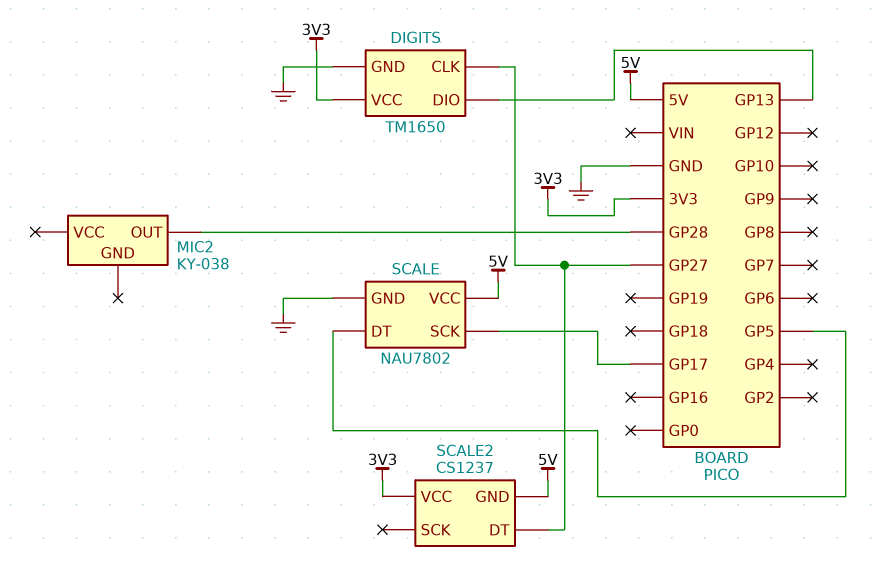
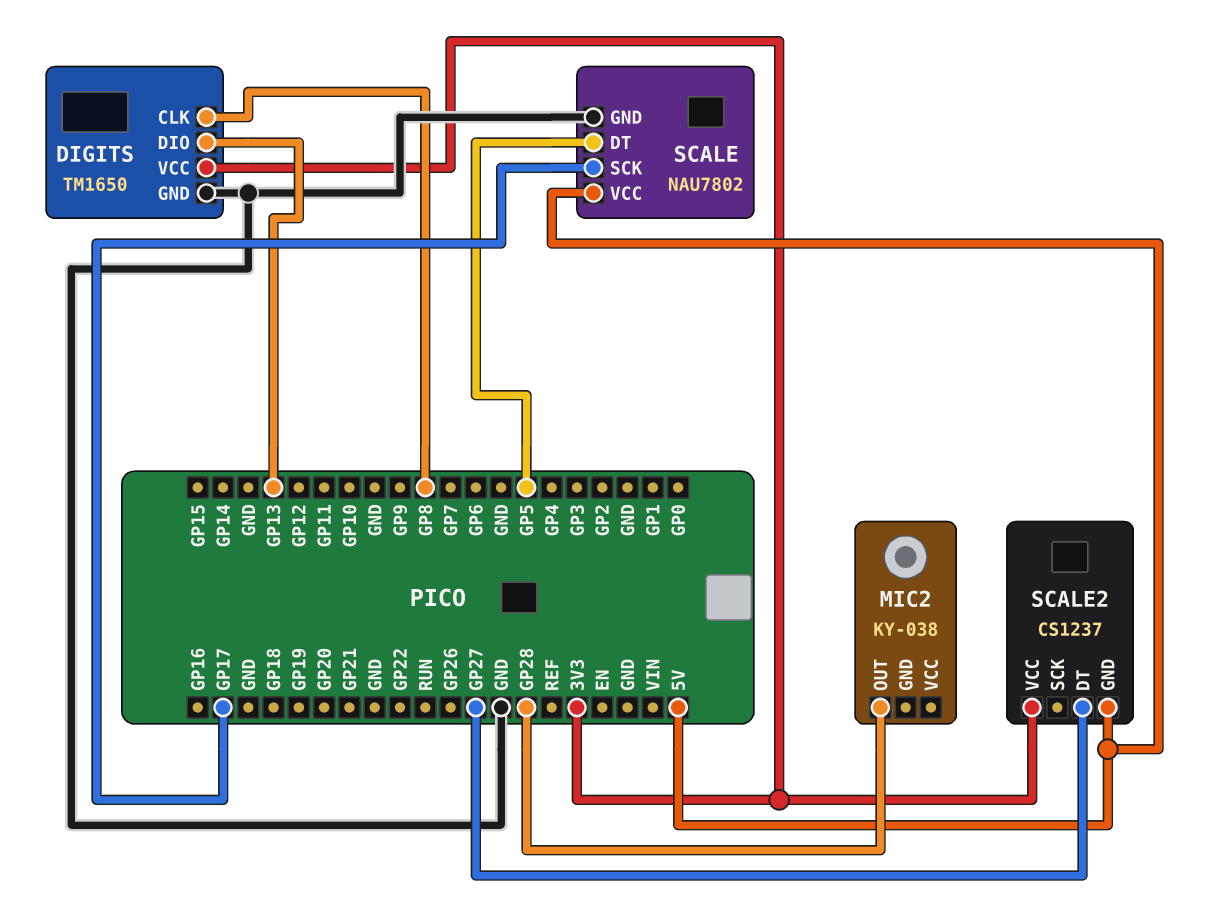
DIGITS pin CLK: GP27 -> GP8

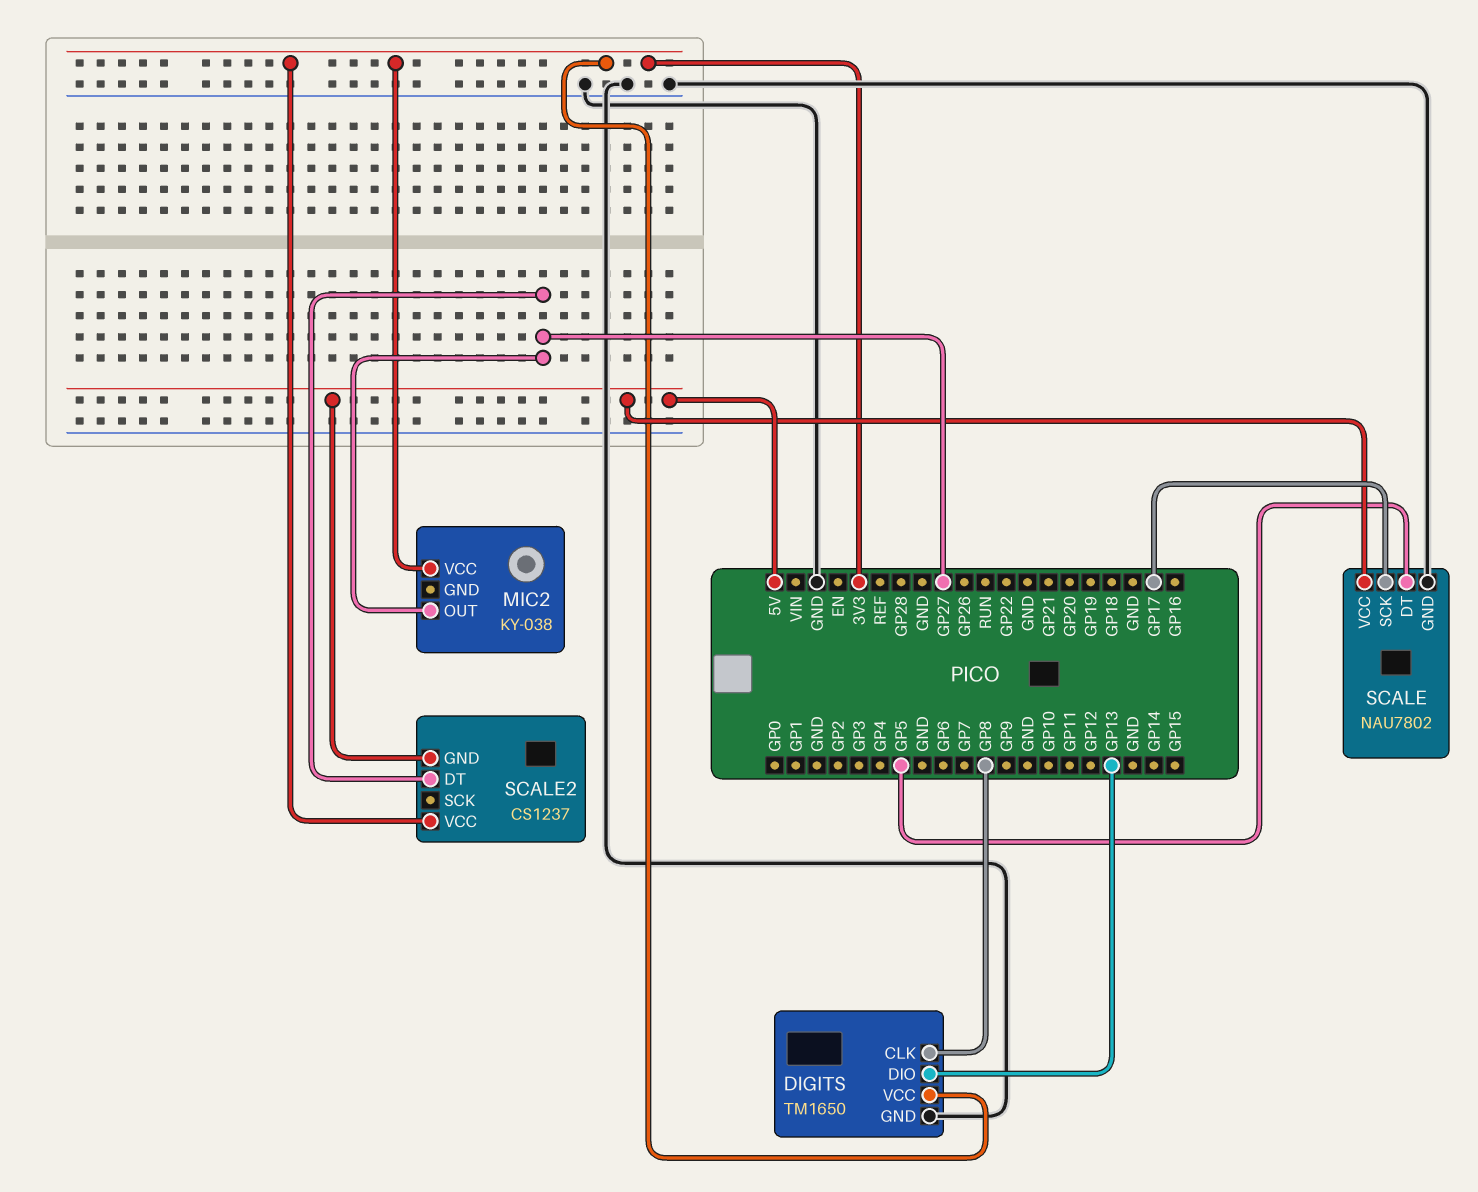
MIC2 pin OUT: GP28 -> GP27
MIC2 pin VCC: none -> 3V3

